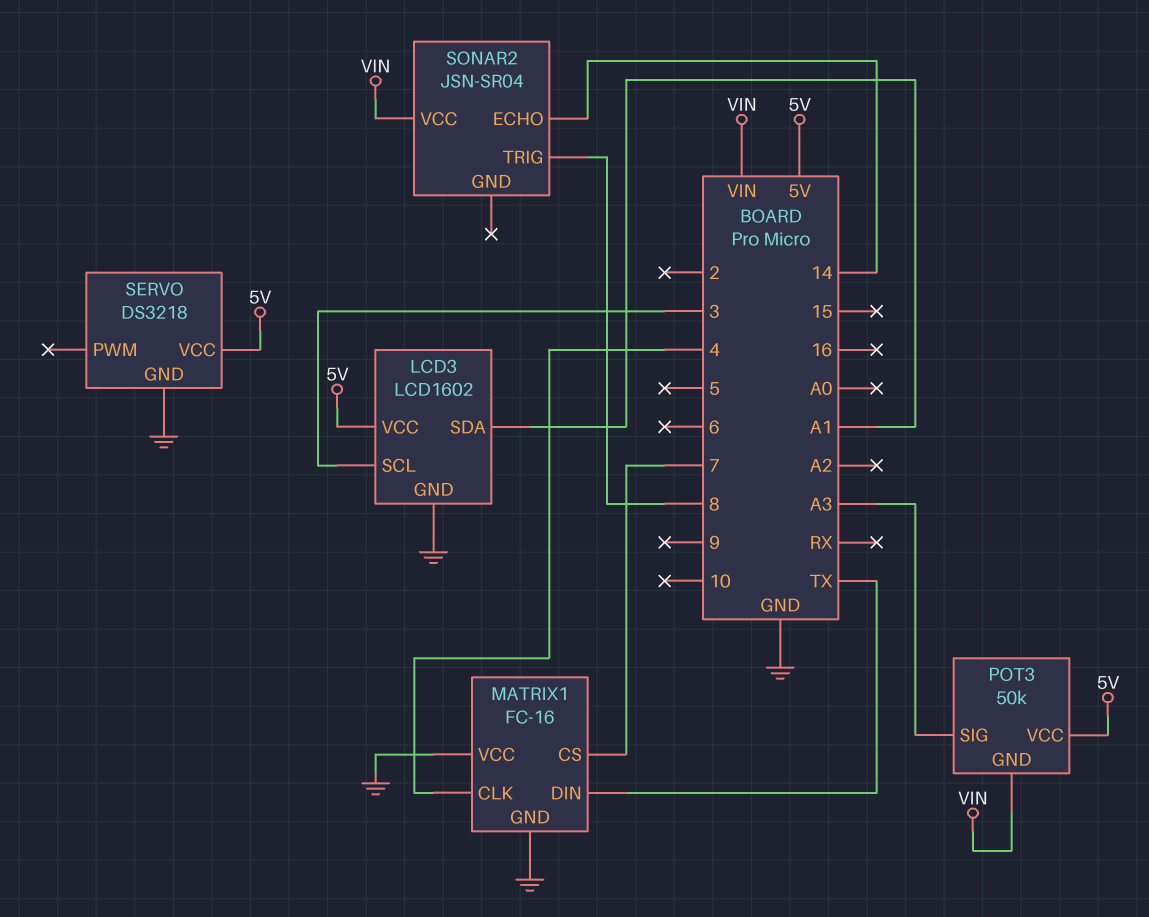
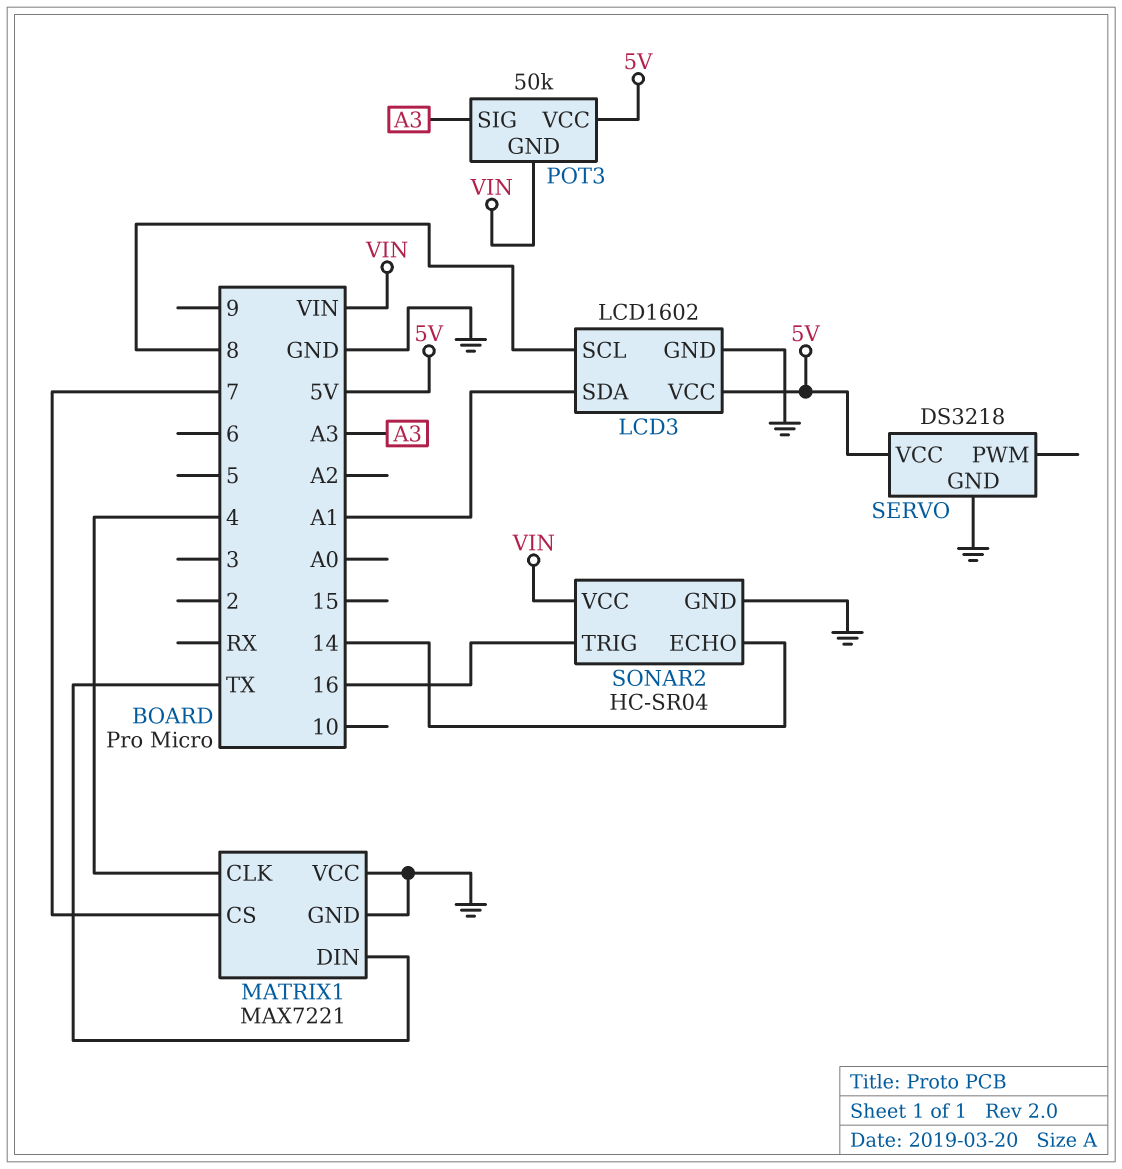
LCD3 pin SCL: 3 -> 8
MATRIX1: FC-16 -> MAX7221
SONAR2: JSN-SR04 -> HC-SR04
SONAR2 pin GND: none -> GND
SONAR2 pin TRIG: 8 -> 16

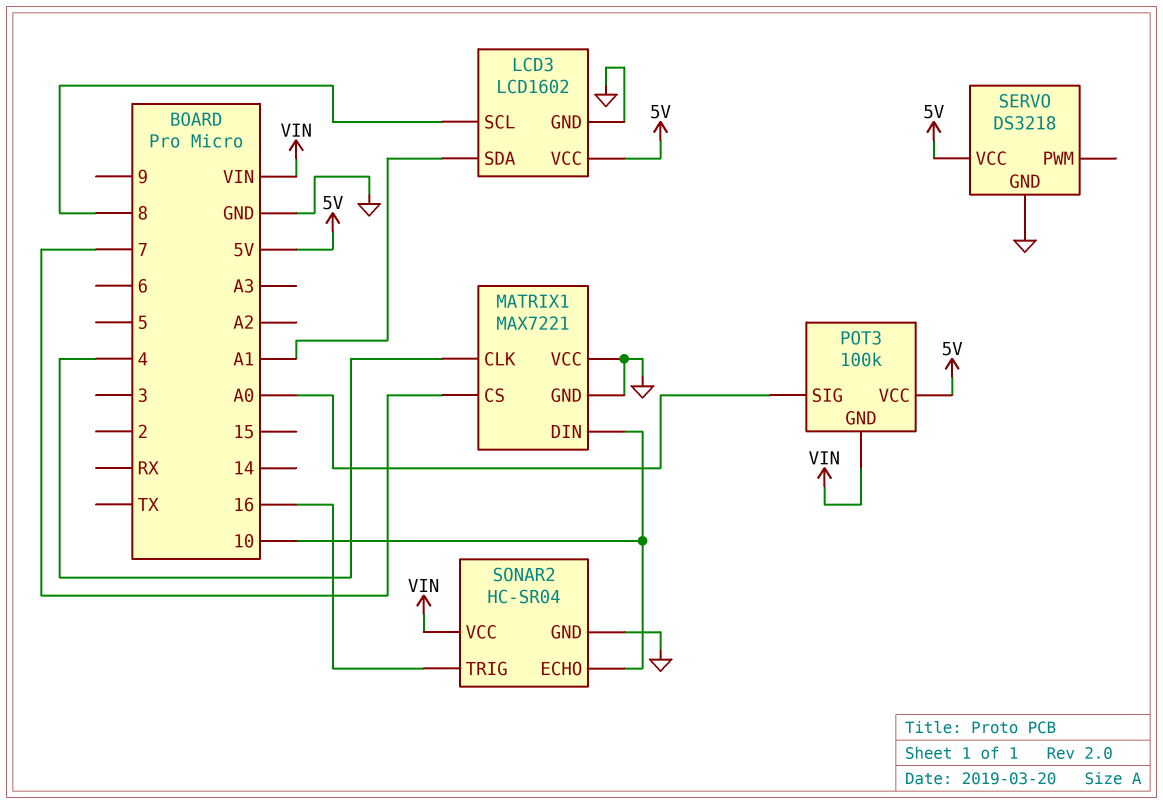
MATRIX1 pin DIN: TX -> 10
POT3: 50k -> 100k
POT3 pin SIG: A3 -> A0
SONAR2 pin ECHO: 14 -> 10

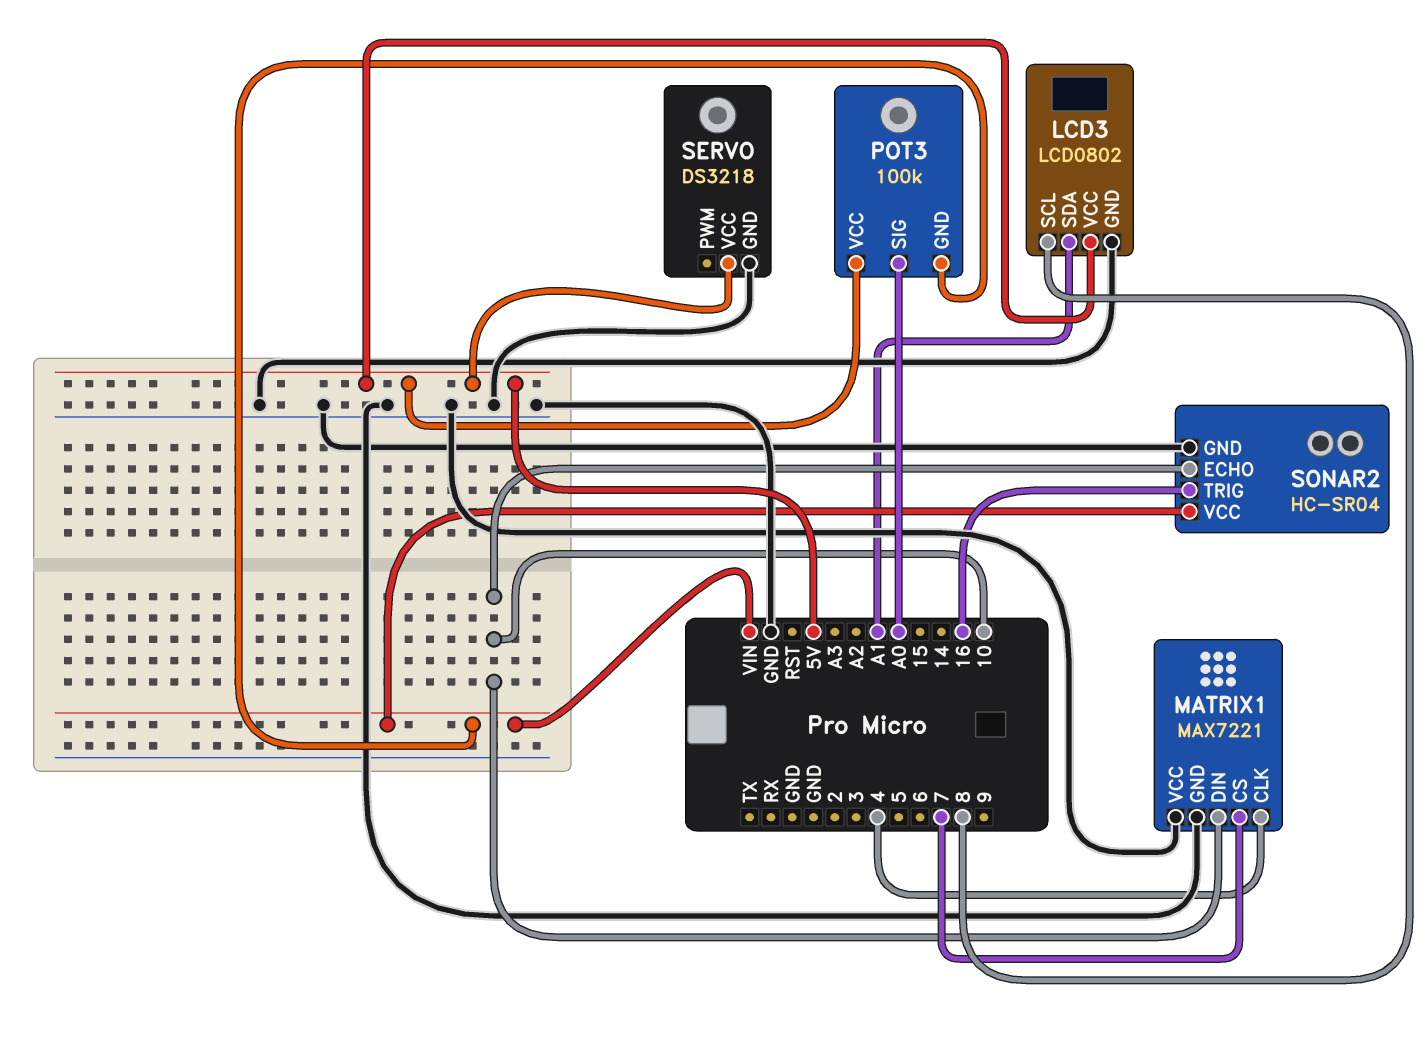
LCD3: LCD1602 -> LCD0802

